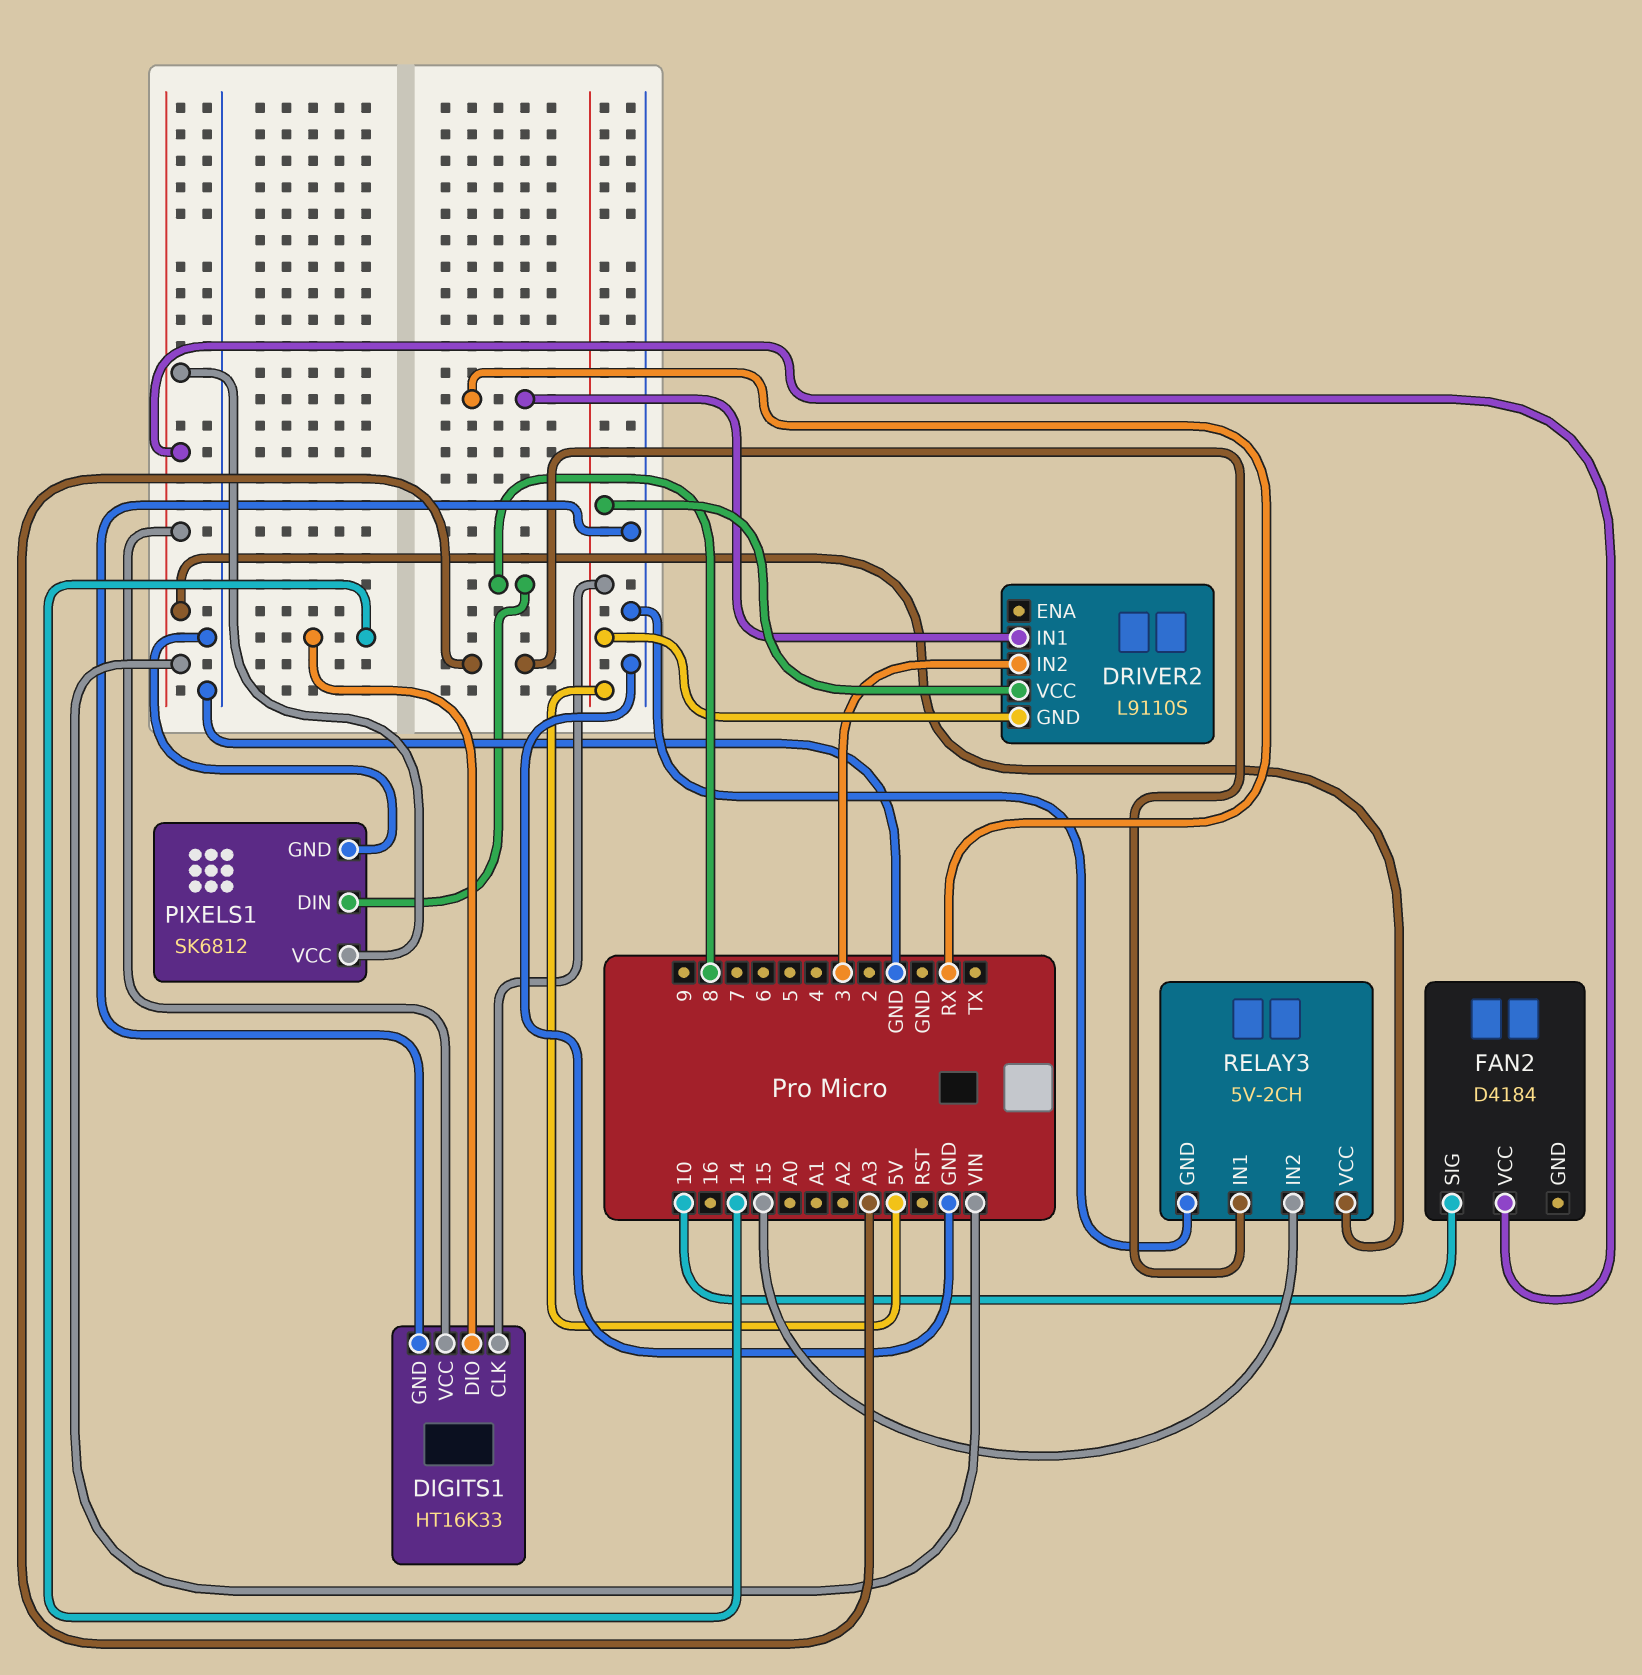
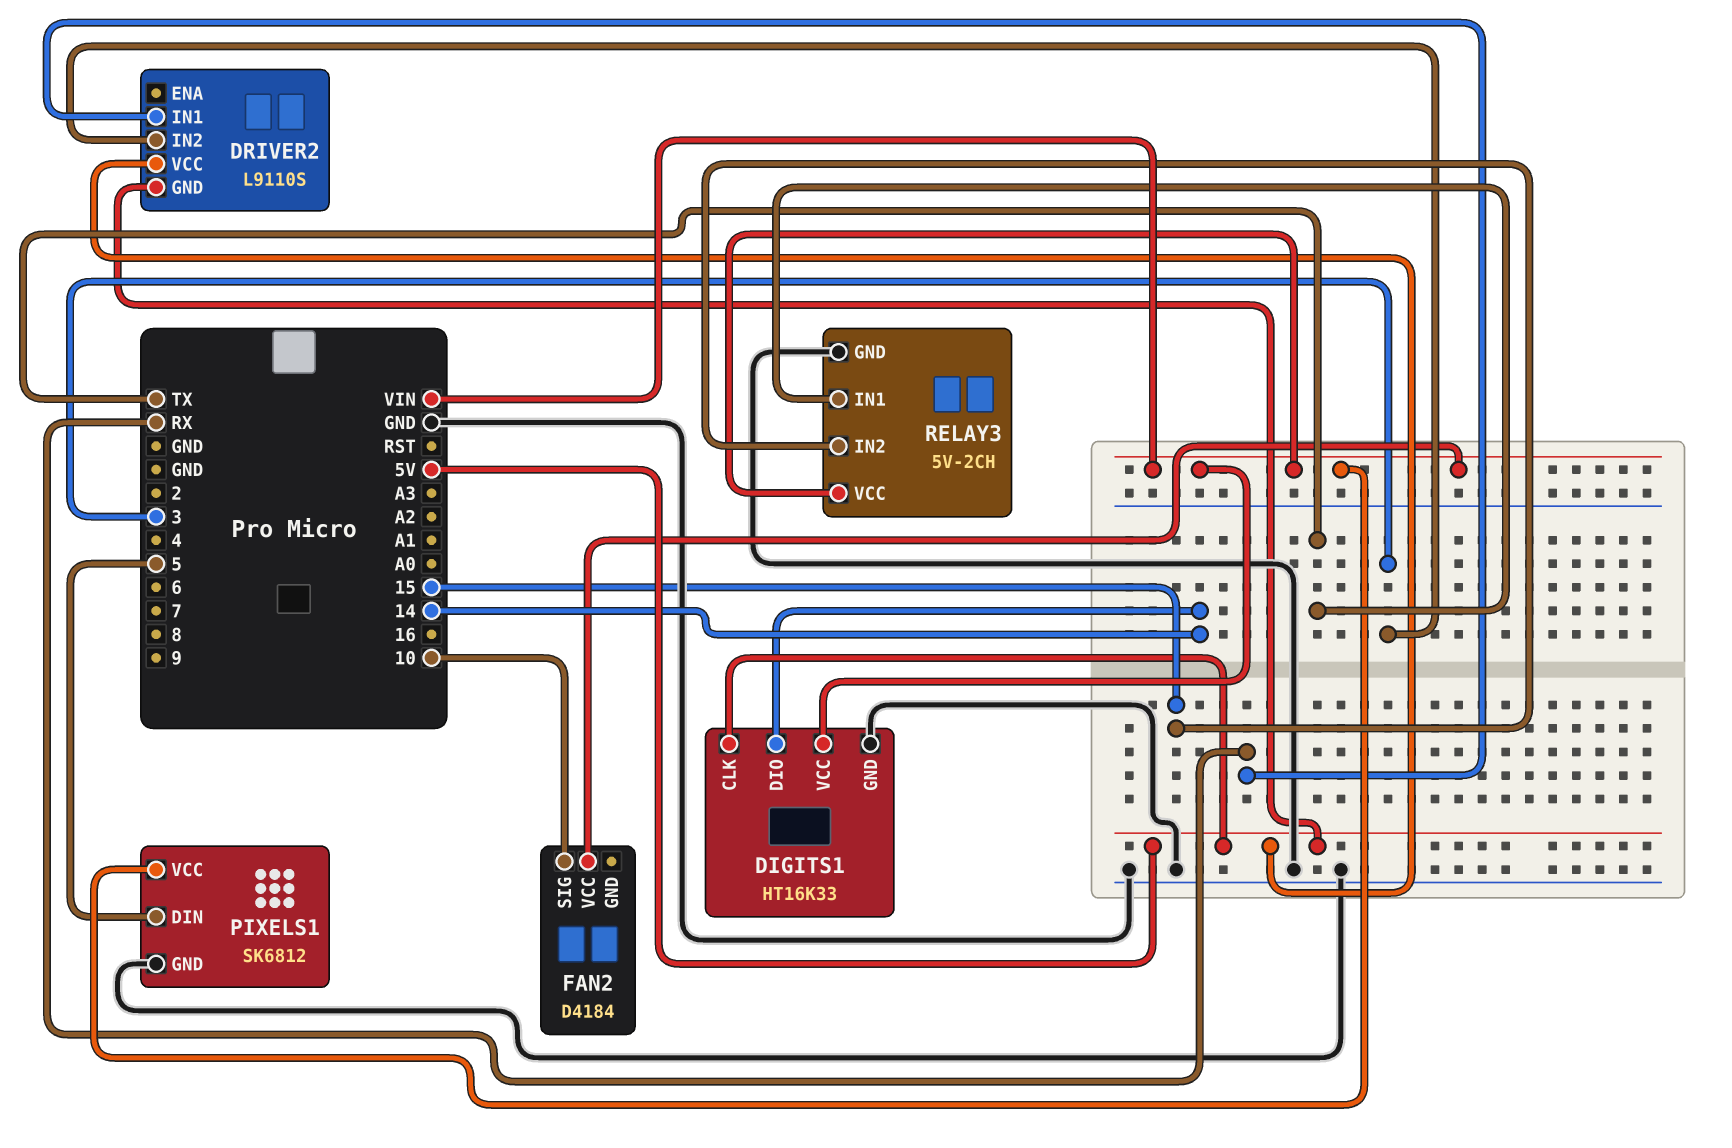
PIXELS1 pin DIN: 8 -> 5
RELAY3 pin IN1: A3 -> TX

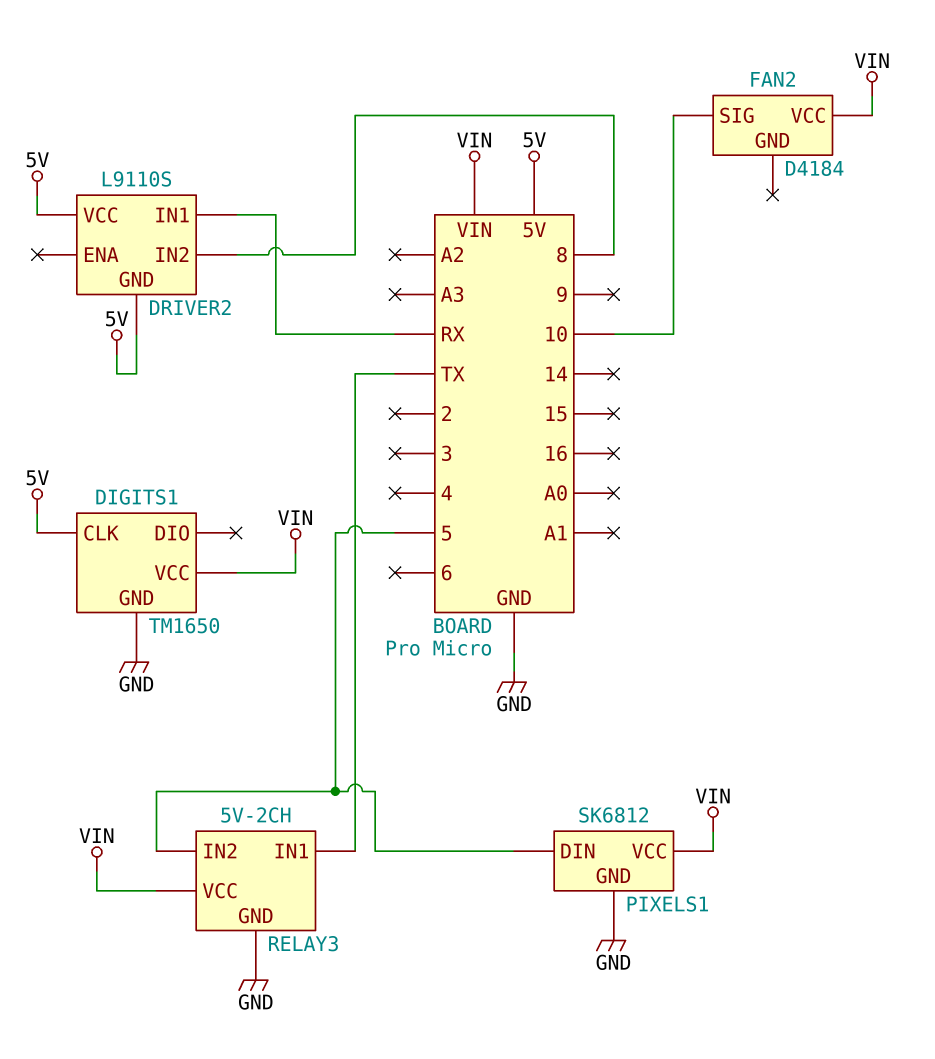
DIGITS1: HT16K33 -> TM1650
DIGITS1 pin DIO: 14 -> none
DRIVER2 pin IN2: 3 -> 8
RELAY3 pin IN2: 15 -> 5

